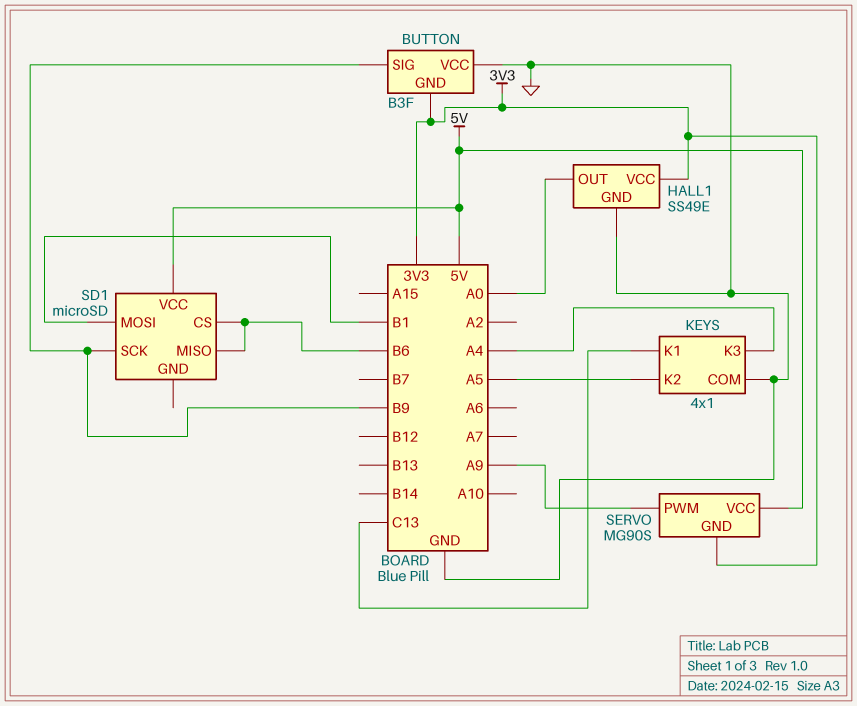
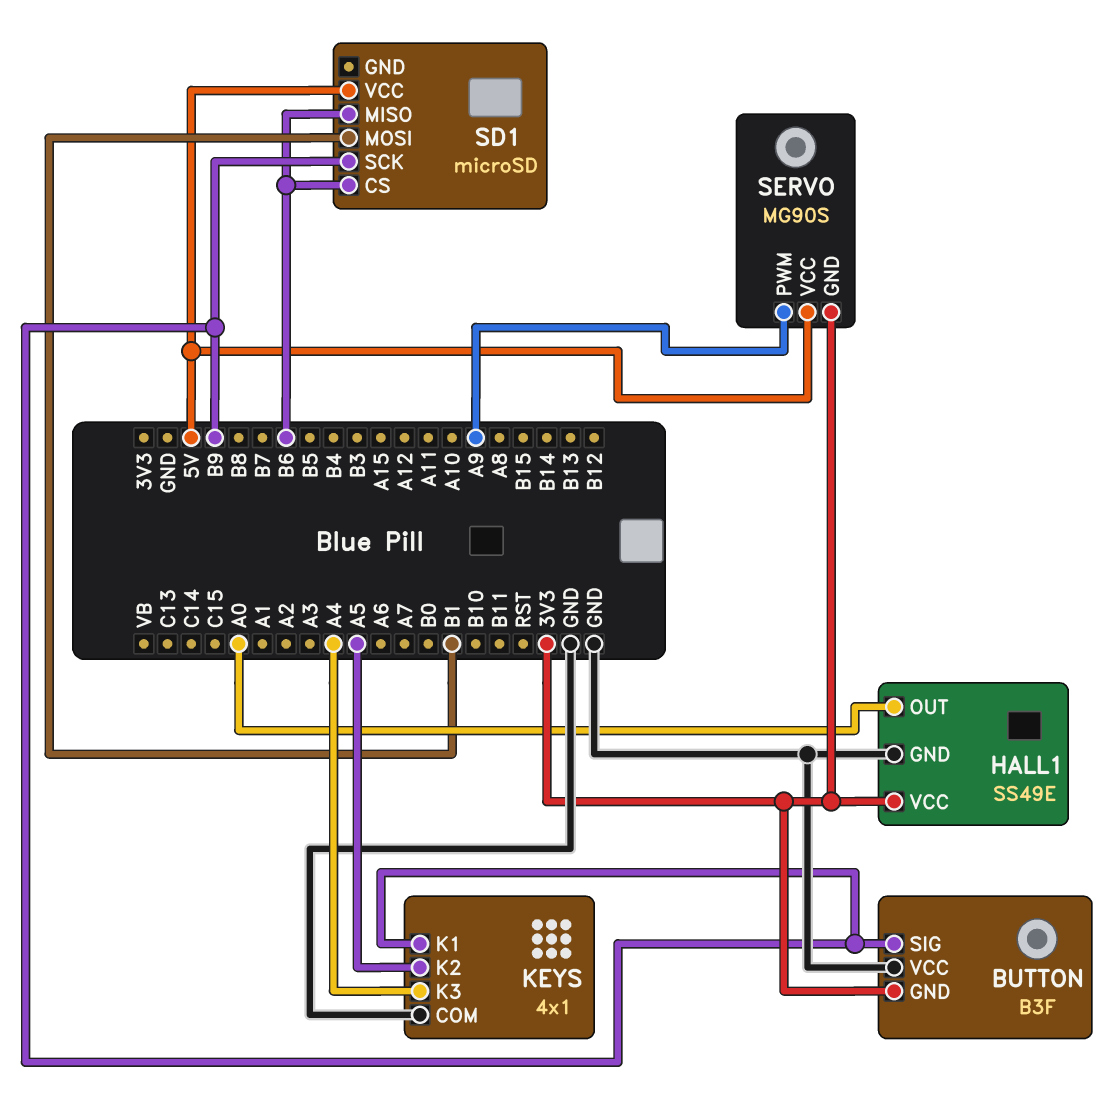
KEYS pin K1: C13 -> B9

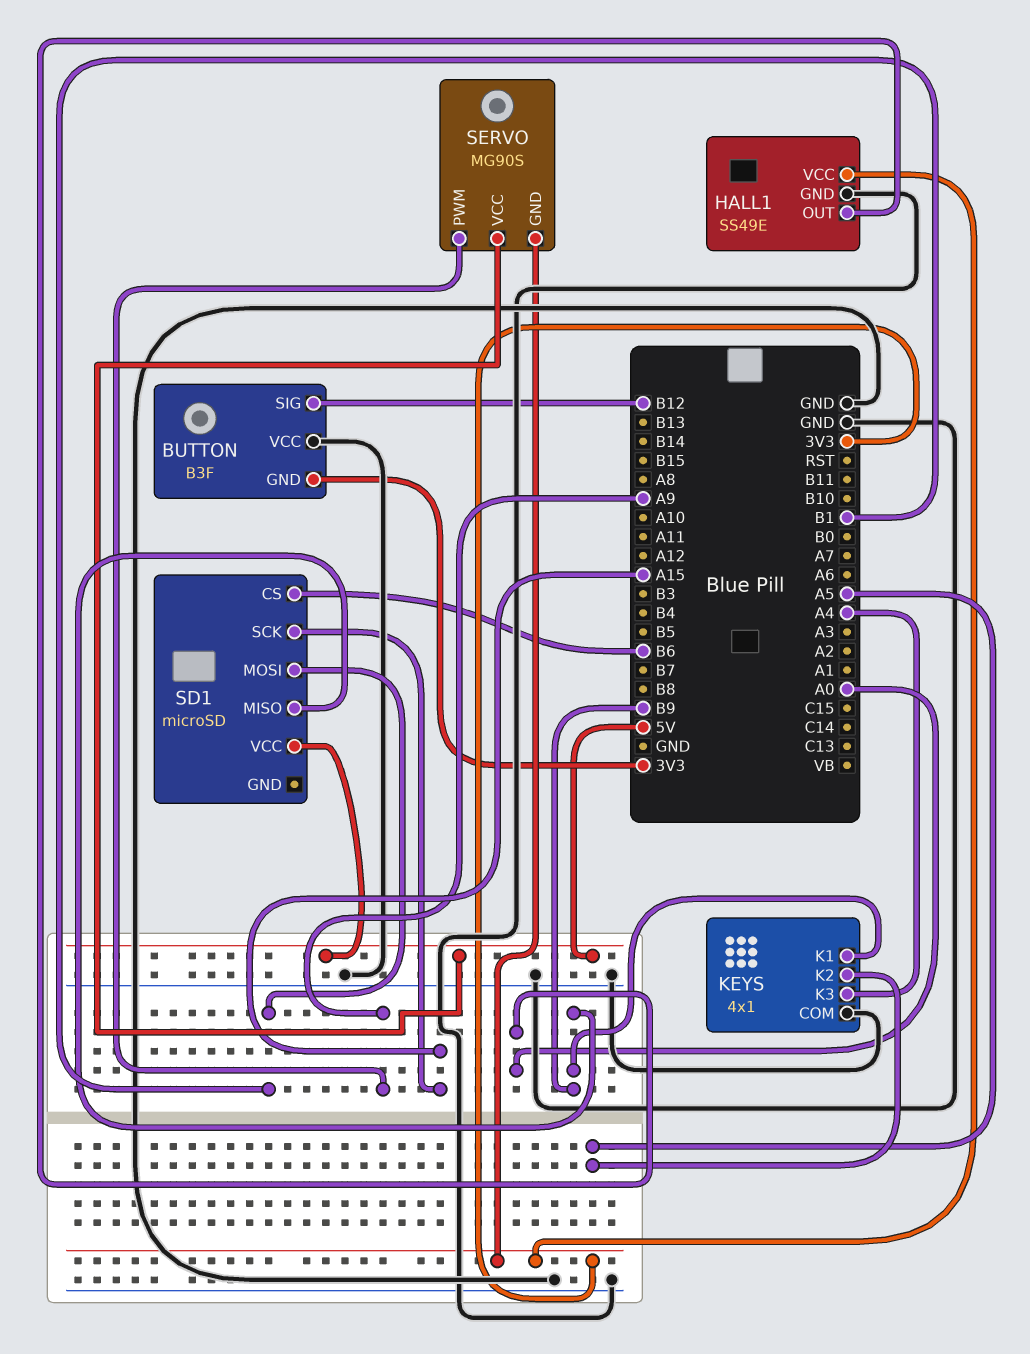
BUTTON pin SIG: B9 -> B12
SD1 pin MISO: B6 -> B9
SD1 pin SCK: B9 -> A15

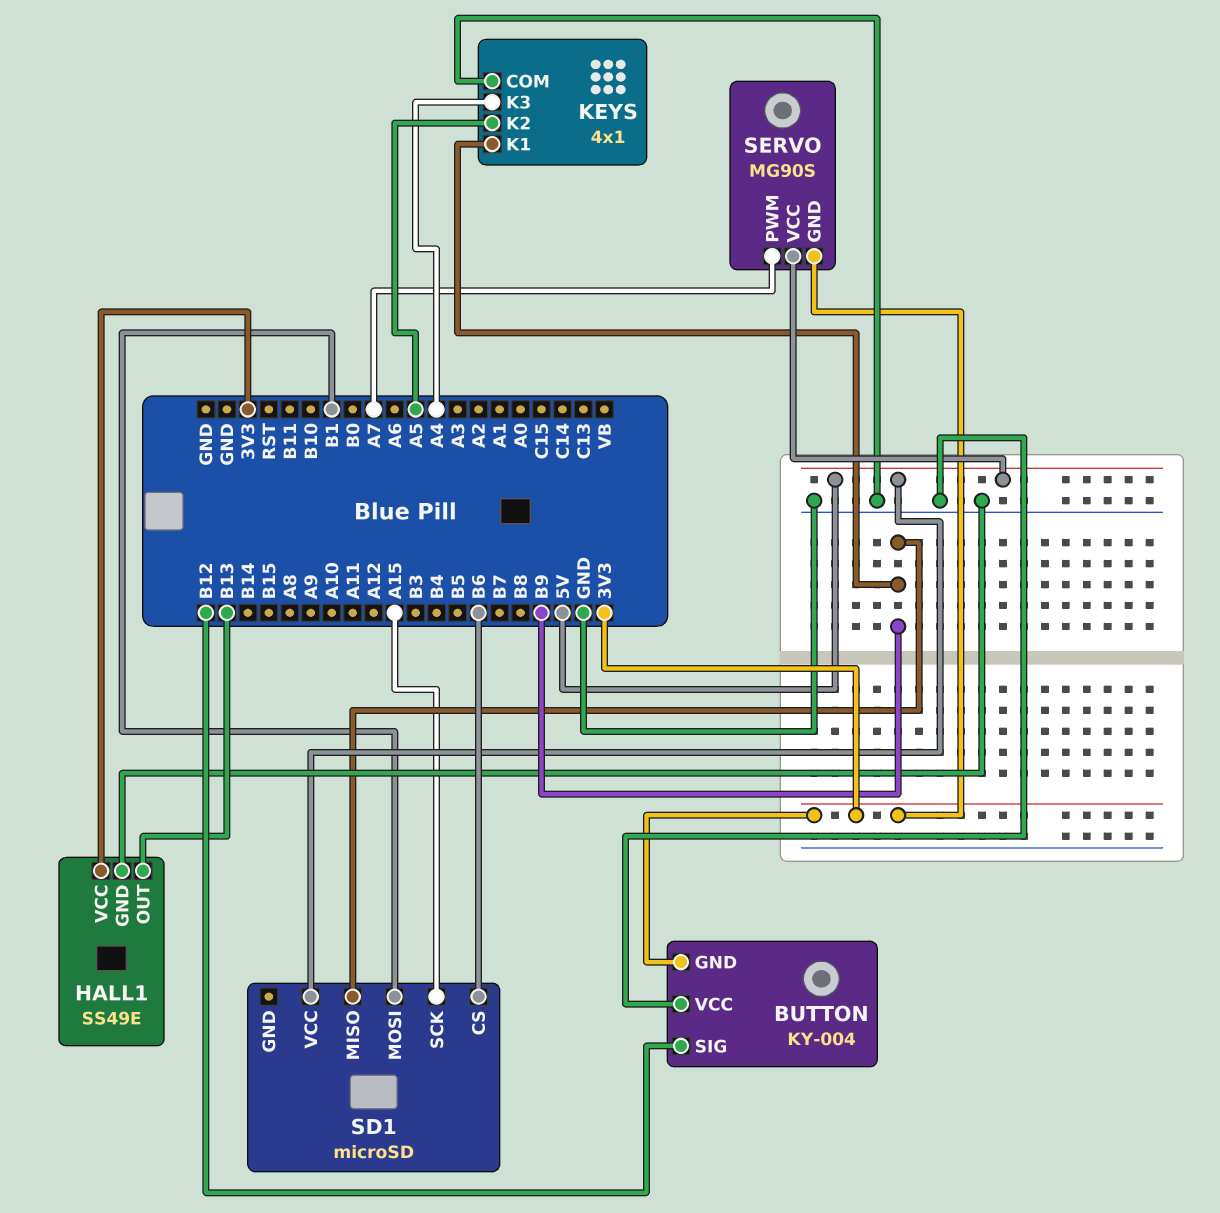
BUTTON: B3F -> KY-004
HALL1 pin OUT: A0 -> B13
SERVO pin PWM: A9 -> A7

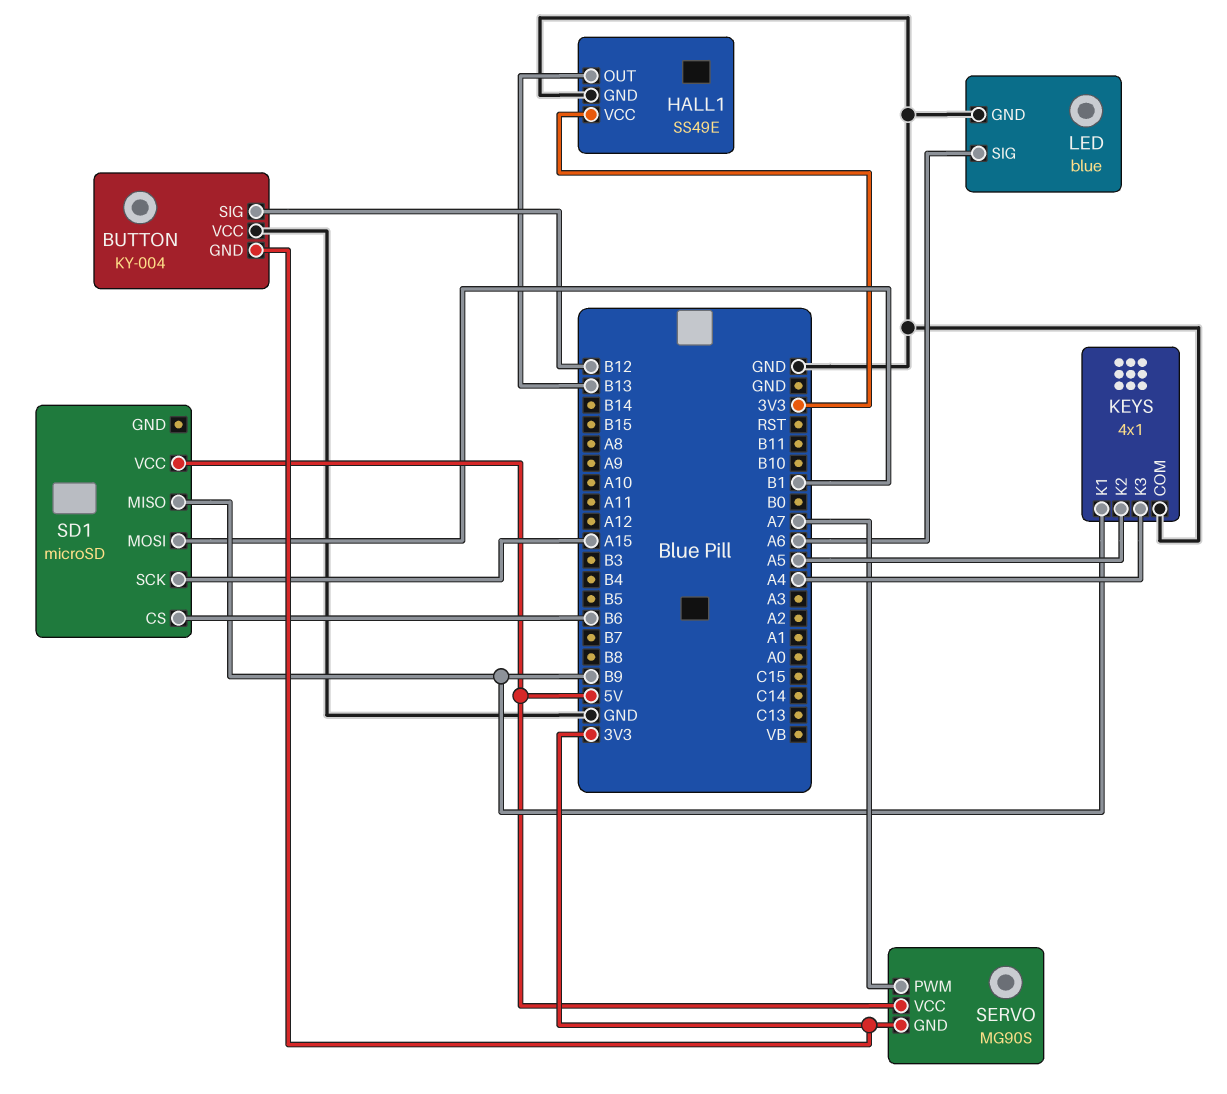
LED: none -> blue
LED pin GND: none -> GND
LED pin SIG: none -> A6

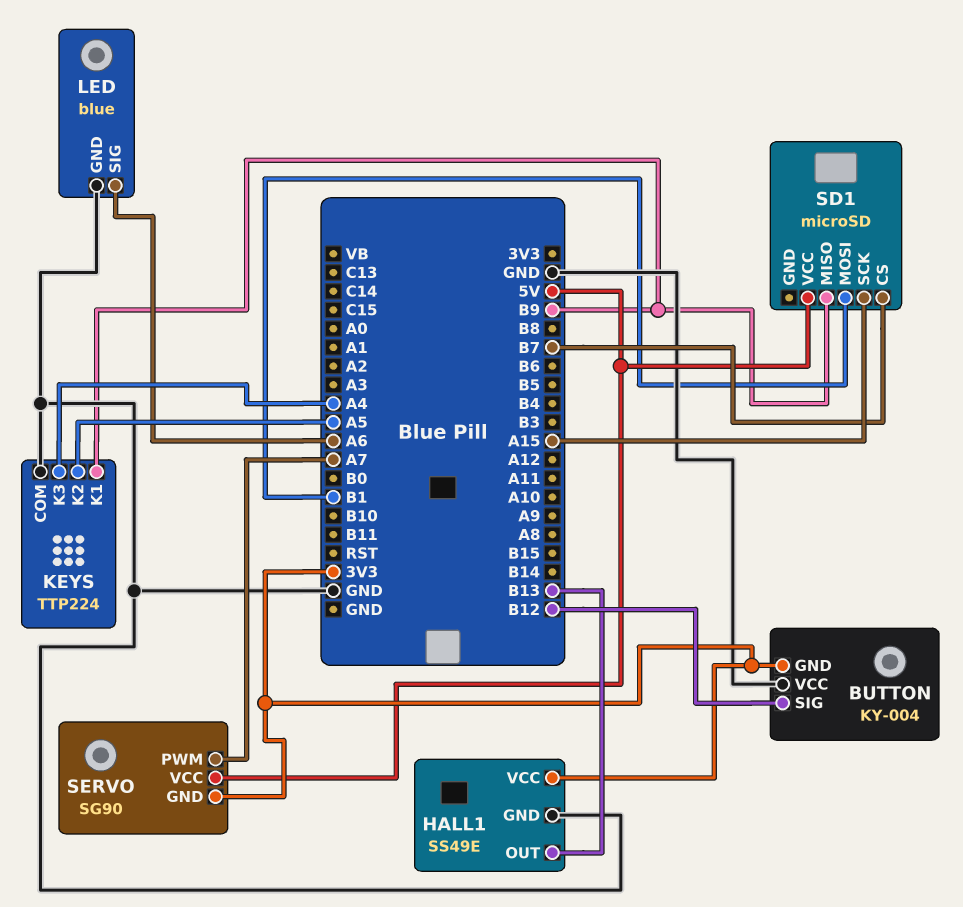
KEYS: 4x1 -> TTP224
SD1 pin CS: B6 -> B7
SERVO: MG90S -> SG90

